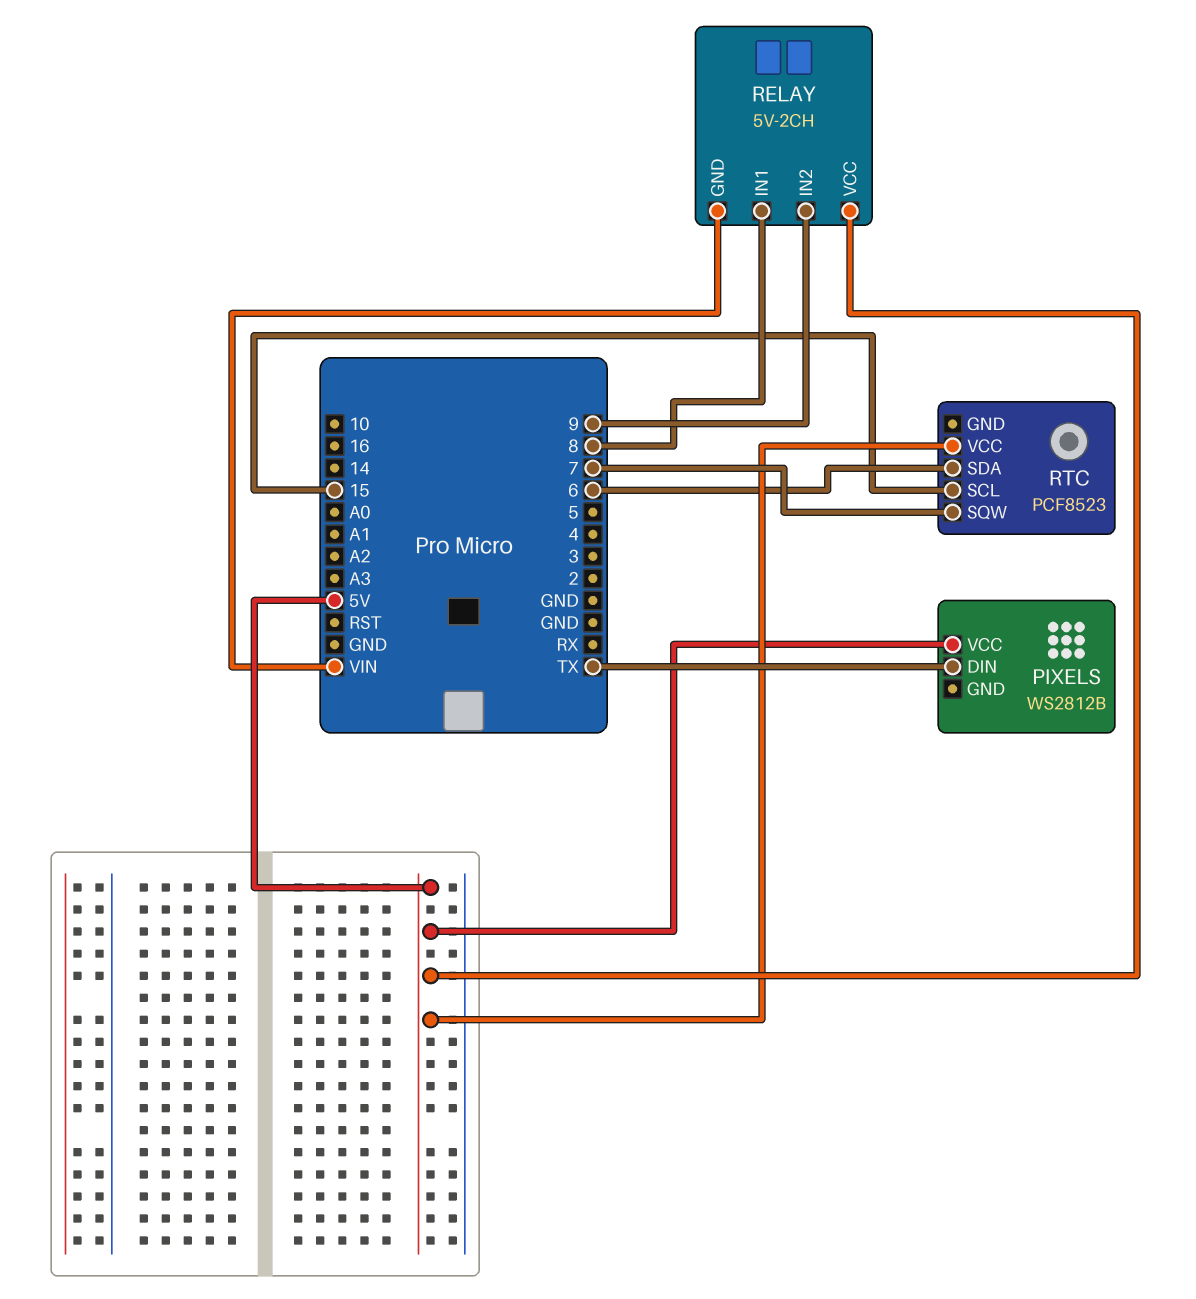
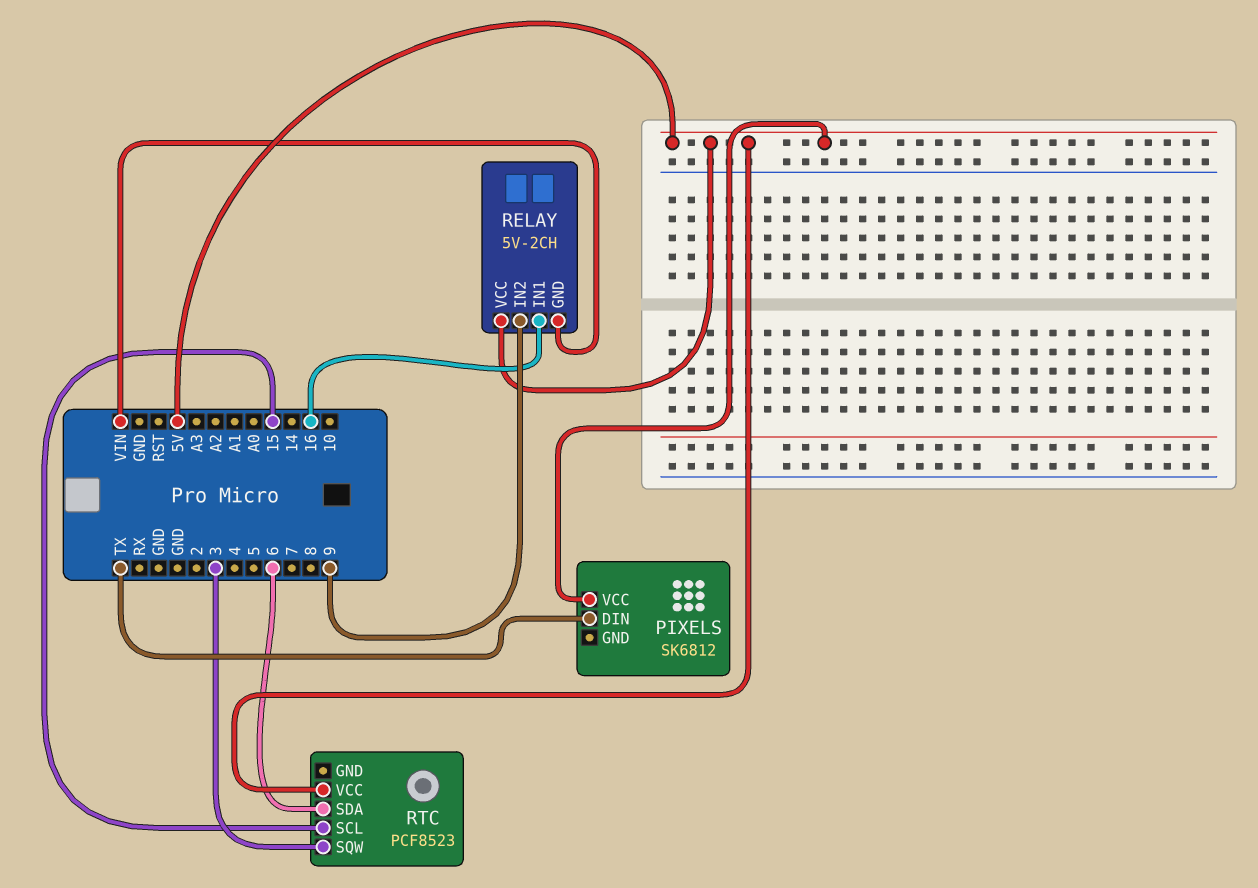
PIXELS: WS2812B -> SK6812
RELAY pin IN1: 8 -> 16
RTC pin SQW: 7 -> 3

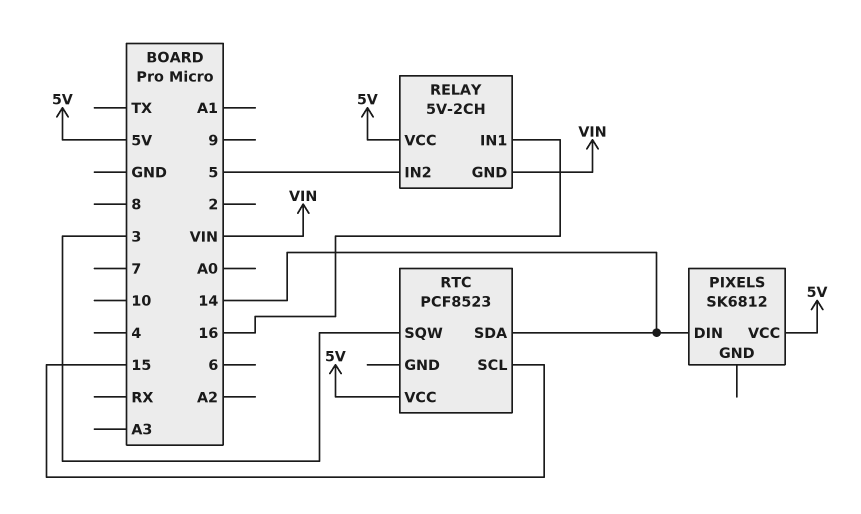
PIXELS pin DIN: TX -> 14
RELAY pin IN2: 9 -> 5
RTC pin SDA: 6 -> 14

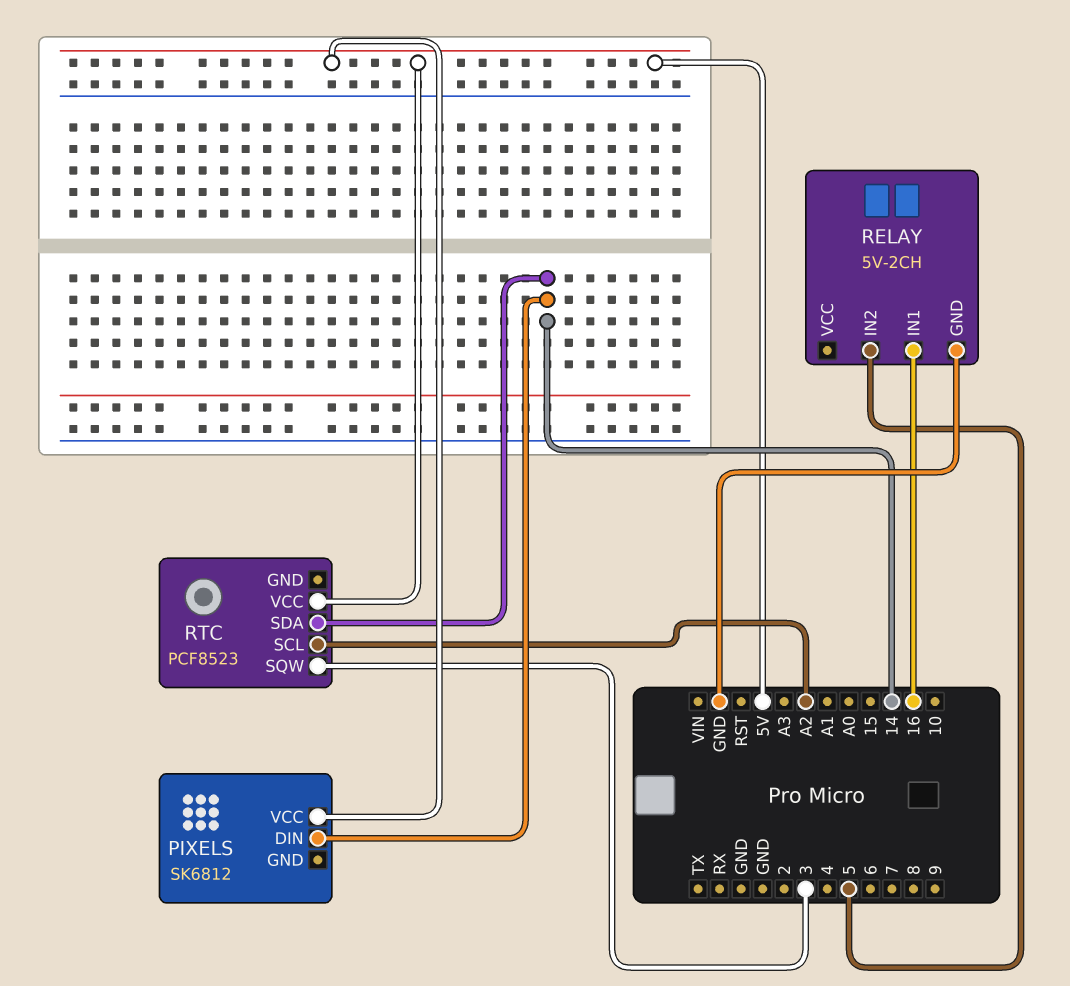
RELAY pin GND: VIN -> GND
RELAY pin VCC: 5V -> none
RTC pin SCL: 15 -> A2

